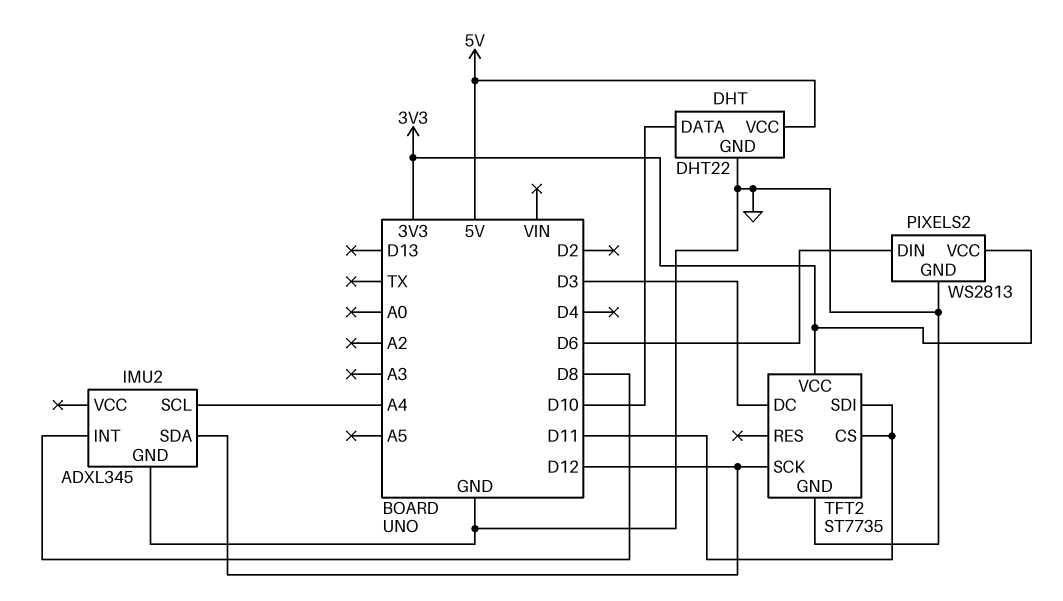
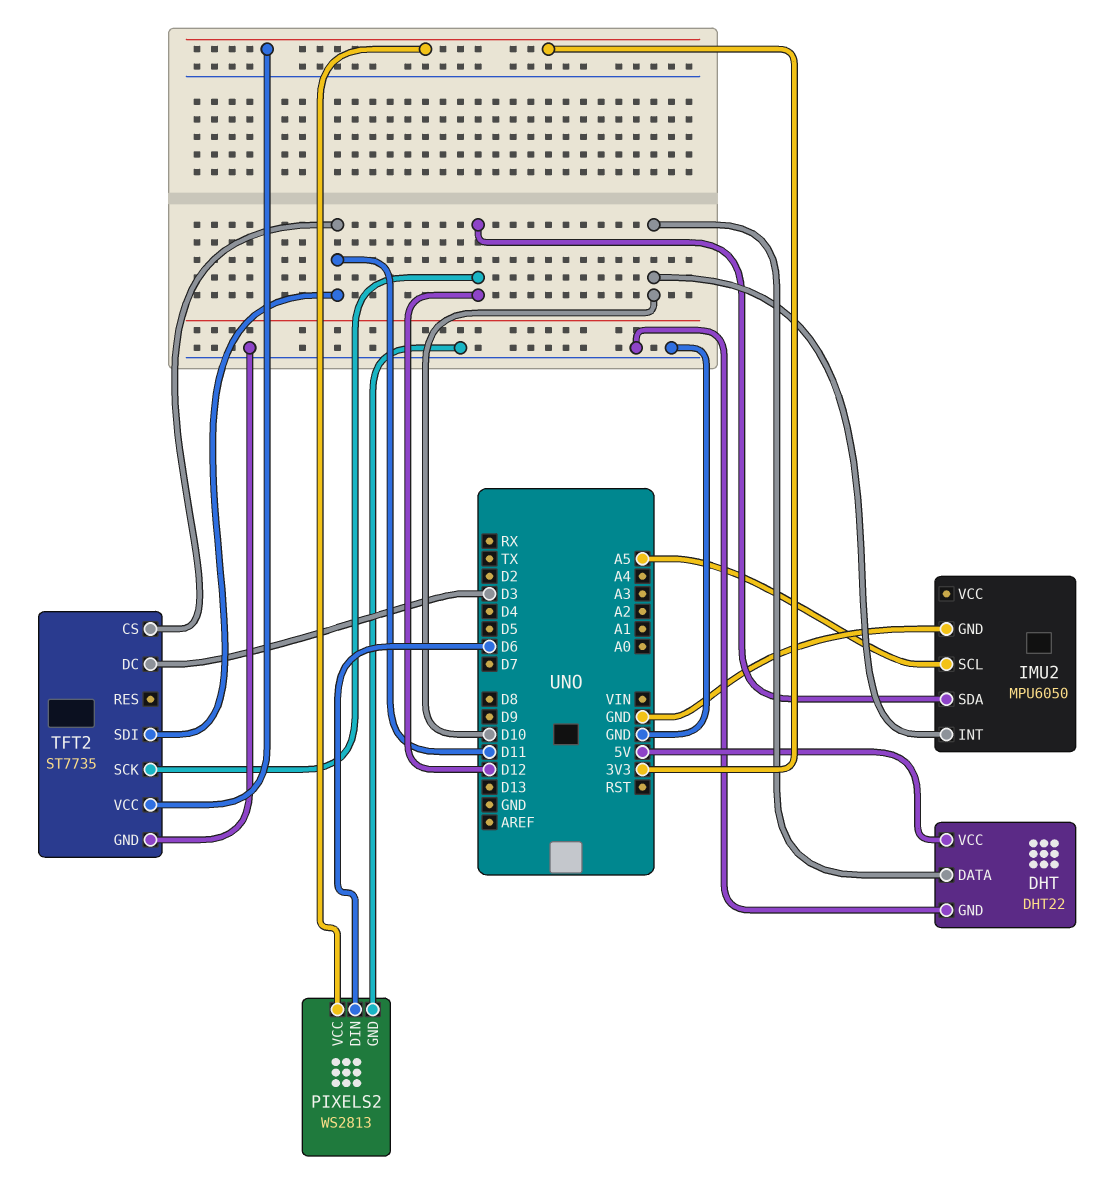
IMU2: ADXL345 -> MPU6050
IMU2 pin INT: D8 -> D10
IMU2 pin SCL: A4 -> A5

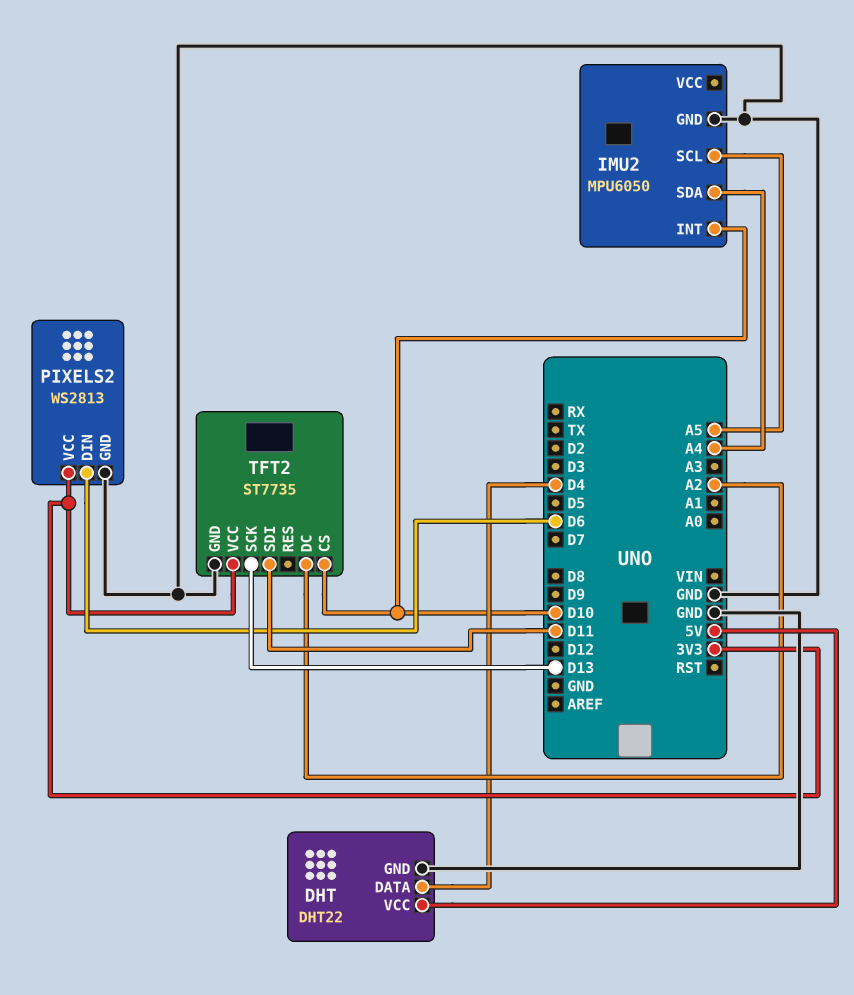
DHT pin DATA: D10 -> D4
IMU2 pin SDA: D12 -> A4
TFT2 pin CS: D11 -> D10
TFT2 pin DC: D3 -> A2
TFT2 pin SCK: D12 -> D13

